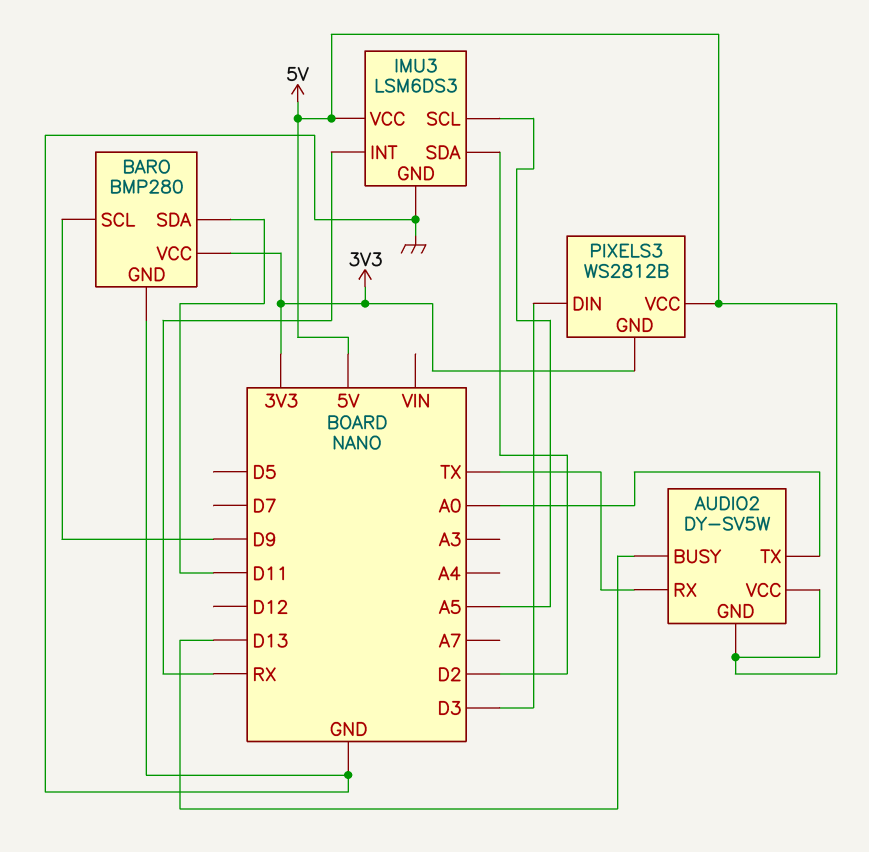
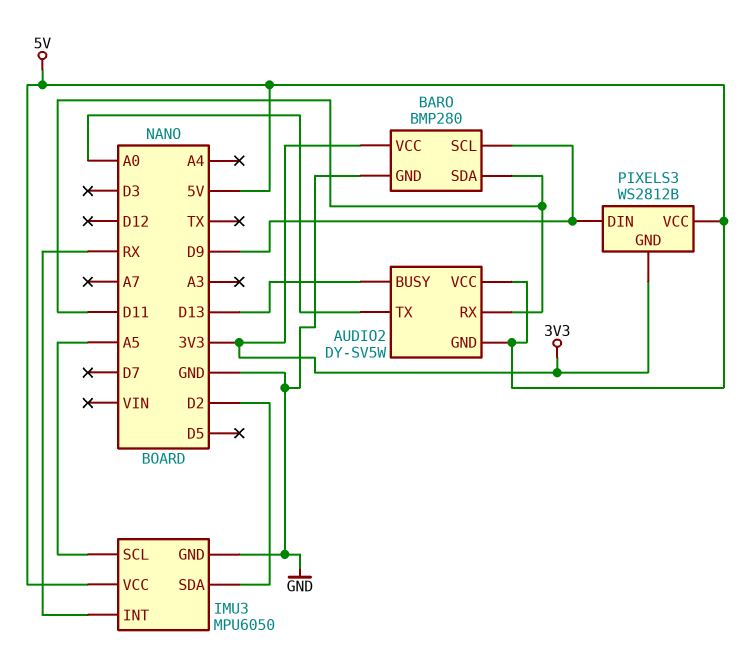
AUDIO2 pin RX: TX -> D11
IMU3: LSM6DS3 -> MPU6050
PIXELS3 pin DIN: D3 -> D9

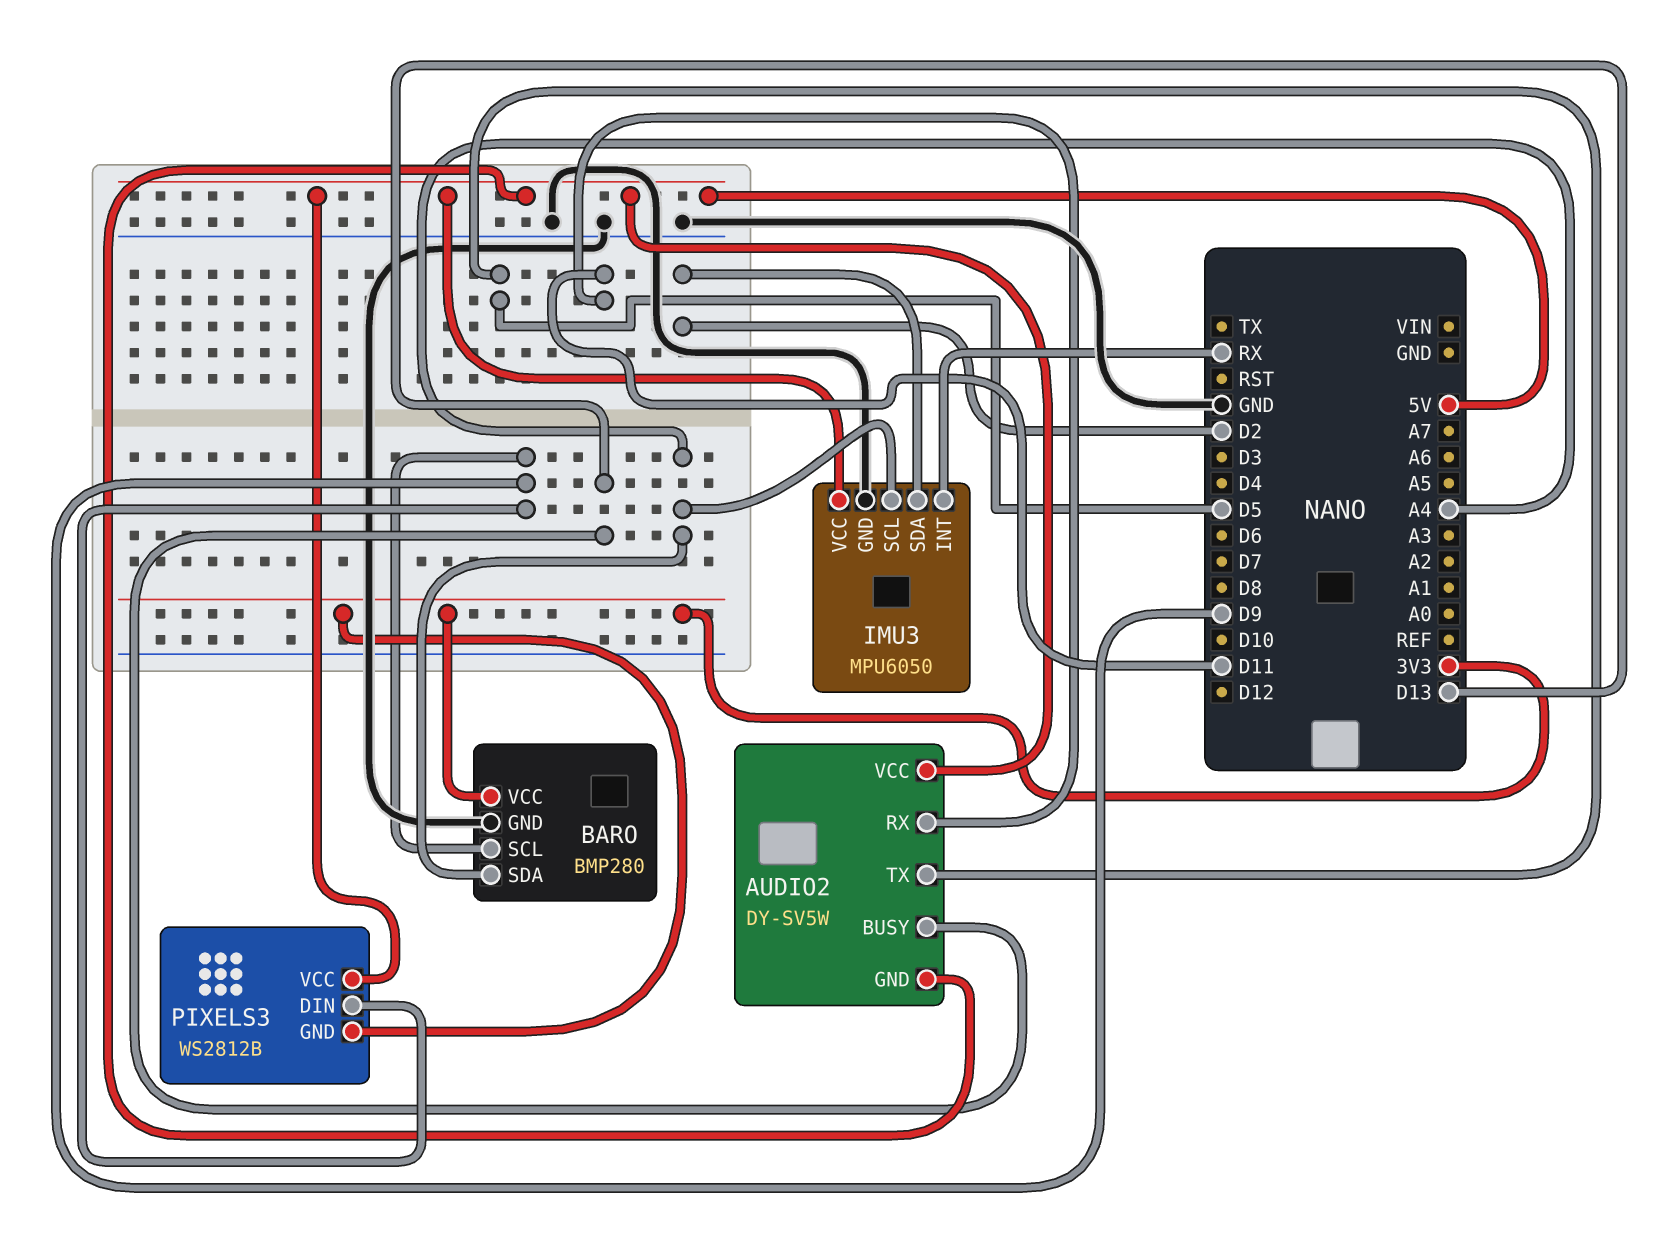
AUDIO2 pin TX: A0 -> D5
BARO pin SDA: D11 -> A4
IMU3 pin SCL: A5 -> A4

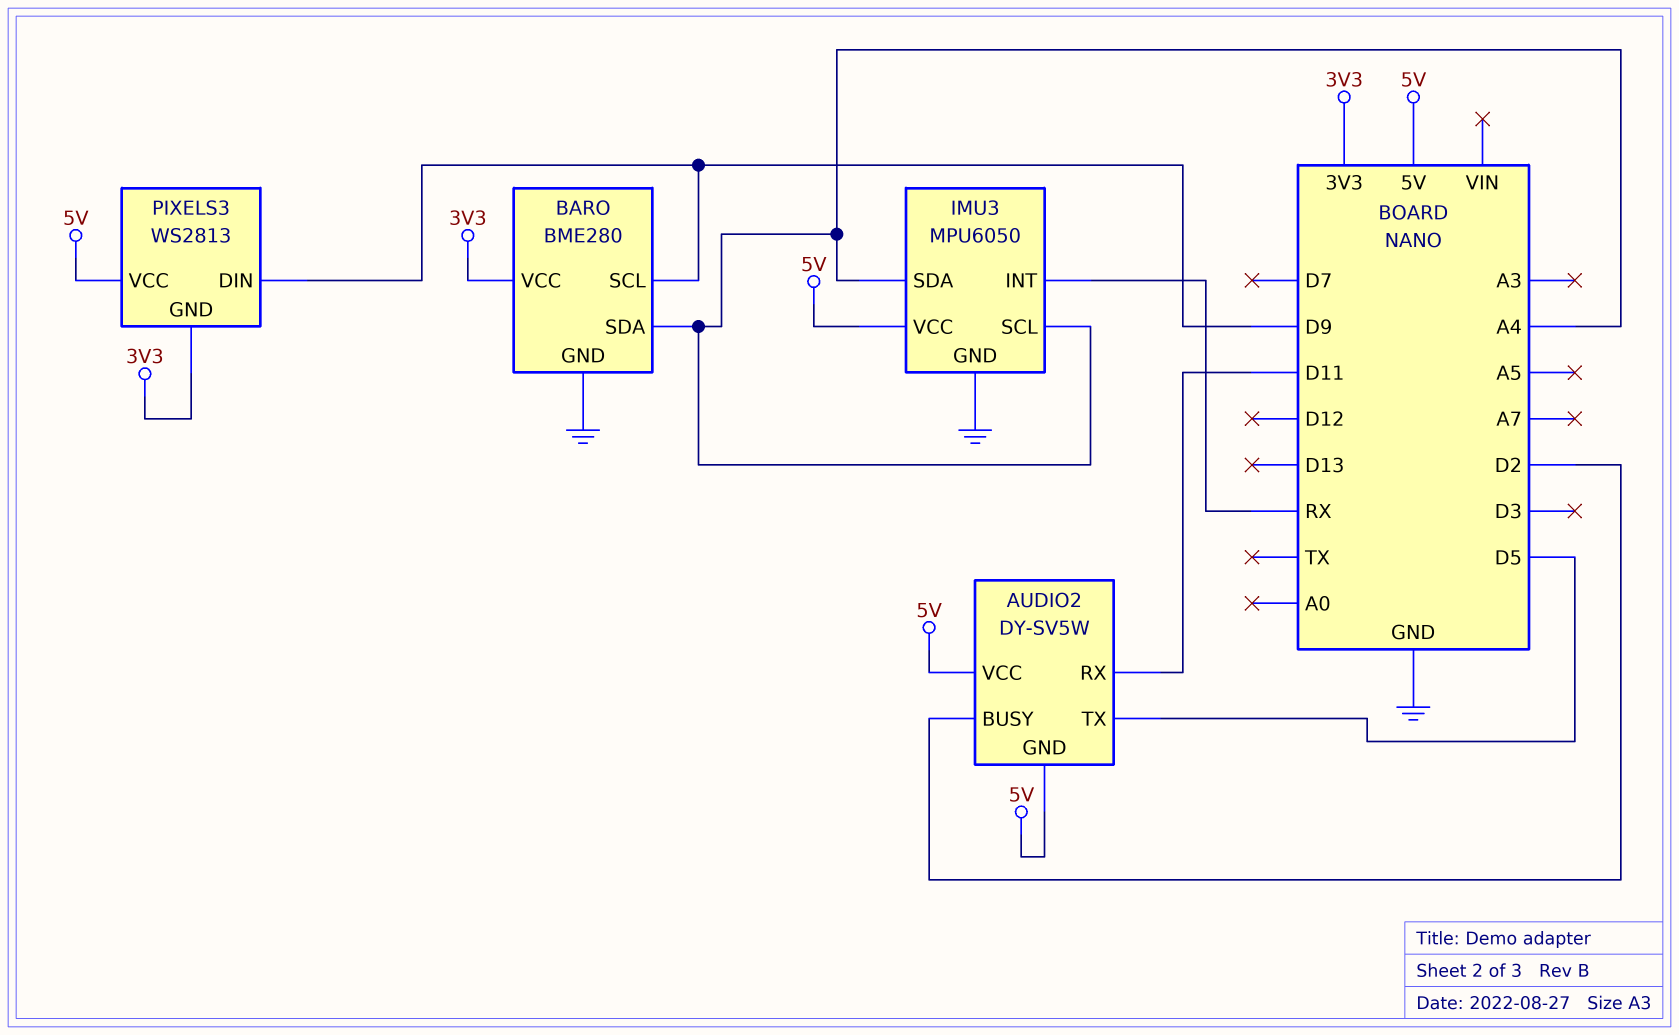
AUDIO2 pin BUSY: D13 -> D2
BARO: BMP280 -> BME280
IMU3 pin SDA: D2 -> A4
PIXELS3: WS2812B -> WS2813

